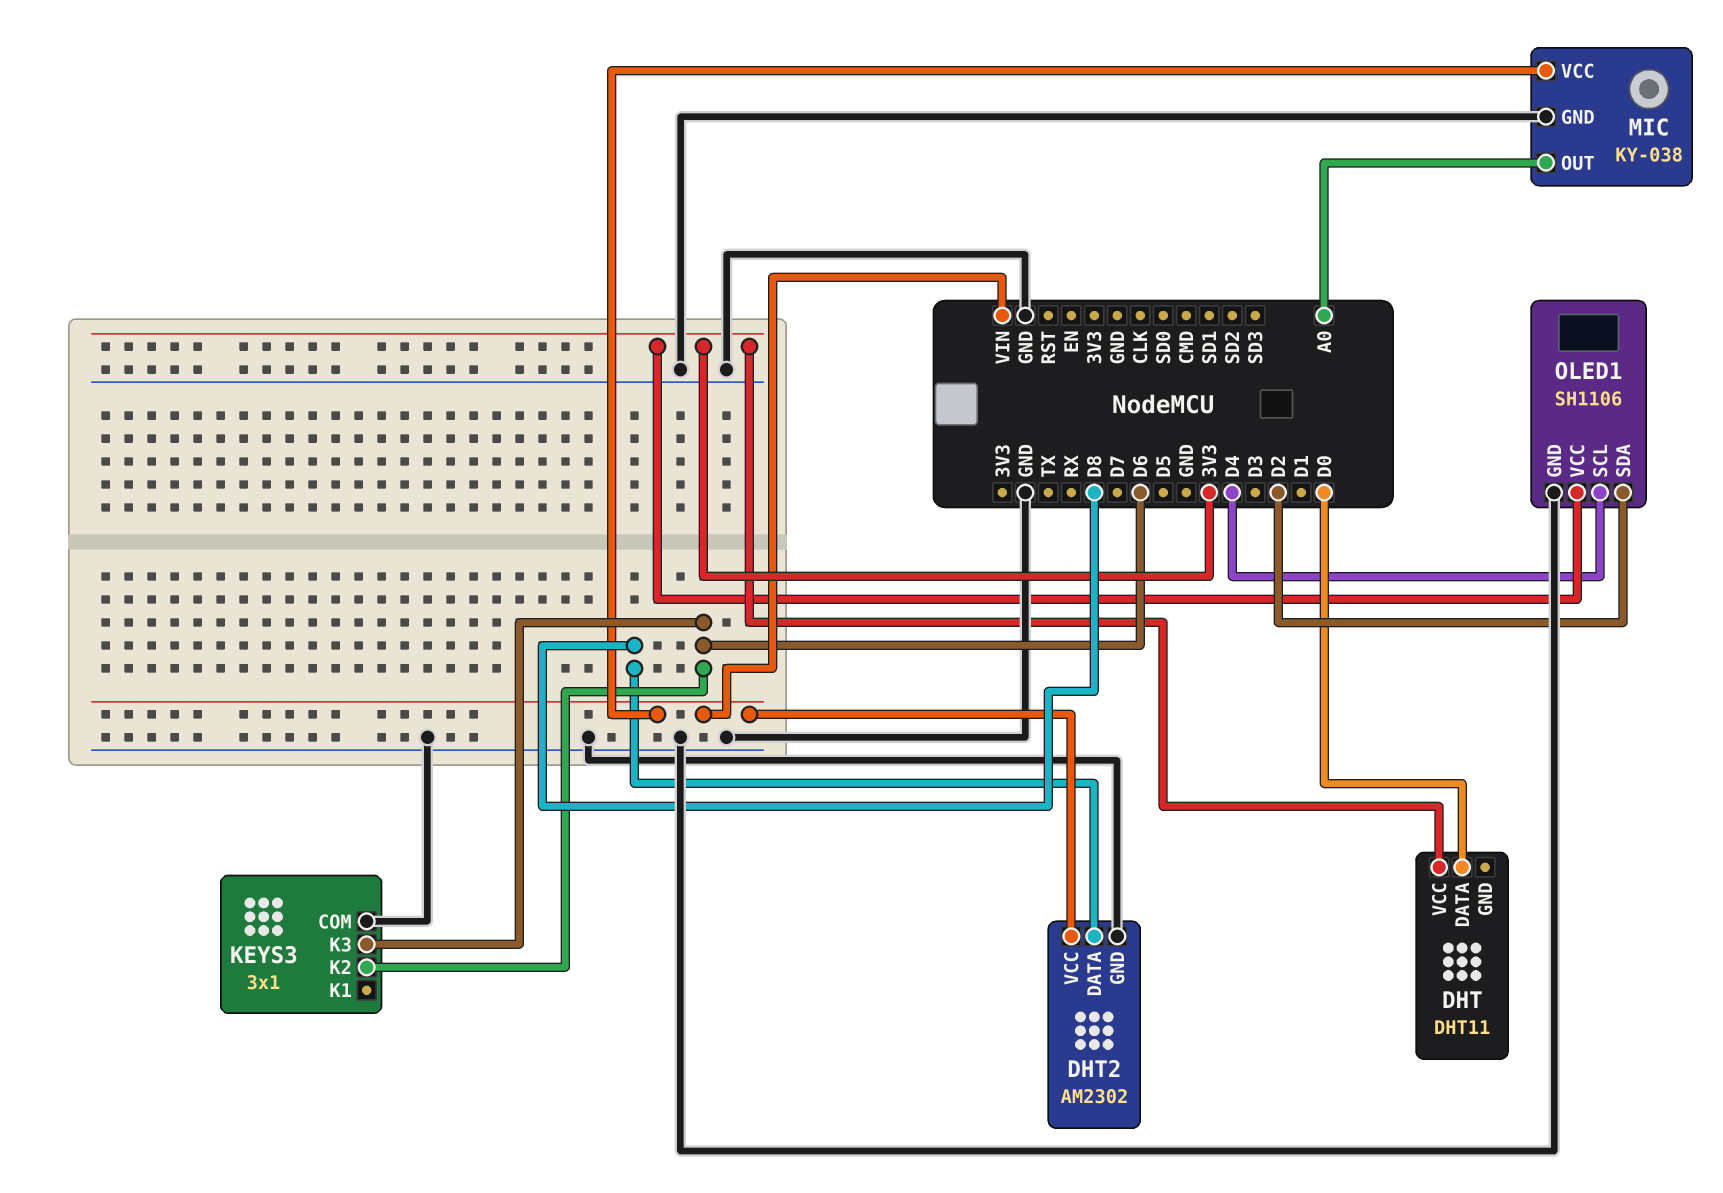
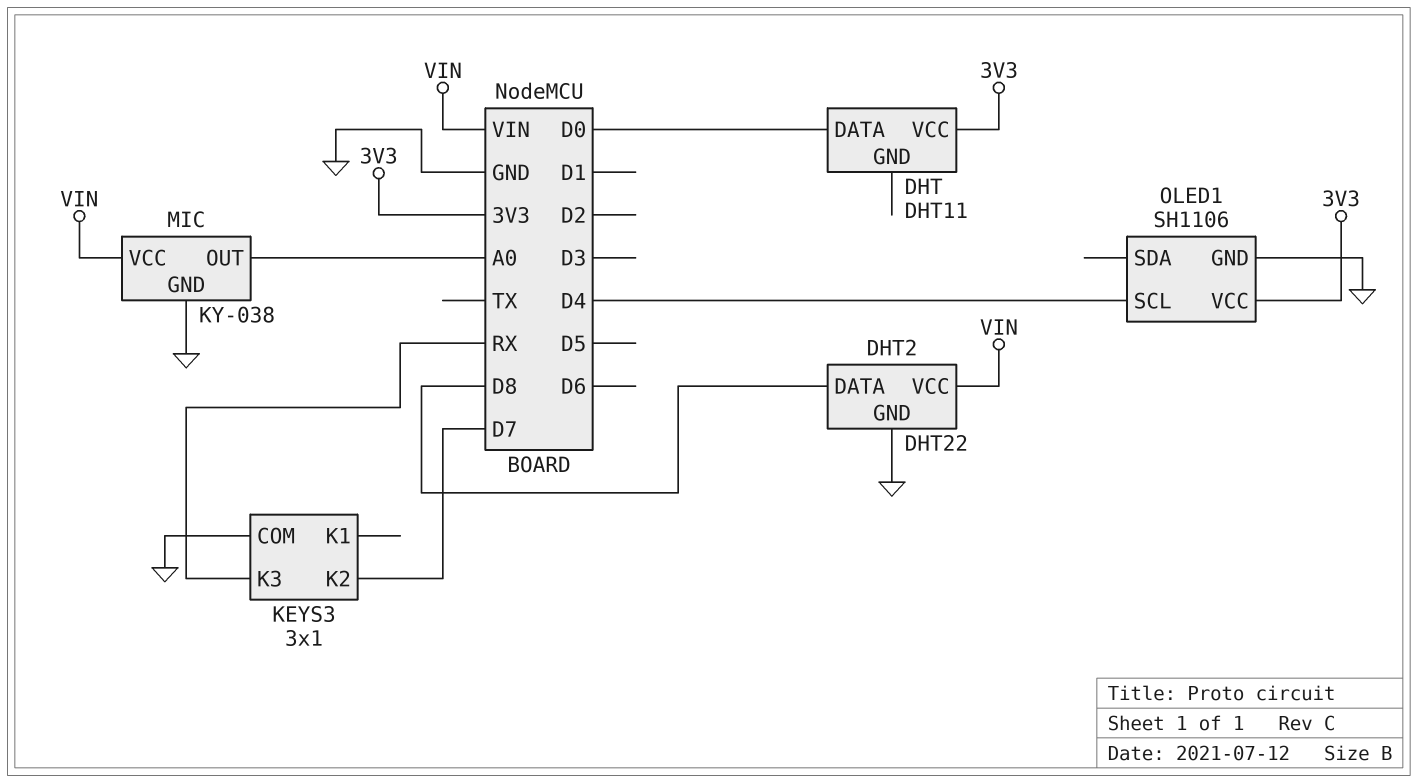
DHT2: AM2302 -> DHT22
KEYS3 pin K2: D6 -> D7
KEYS3 pin K3: D6 -> RX
OLED1 pin SDA: D2 -> none

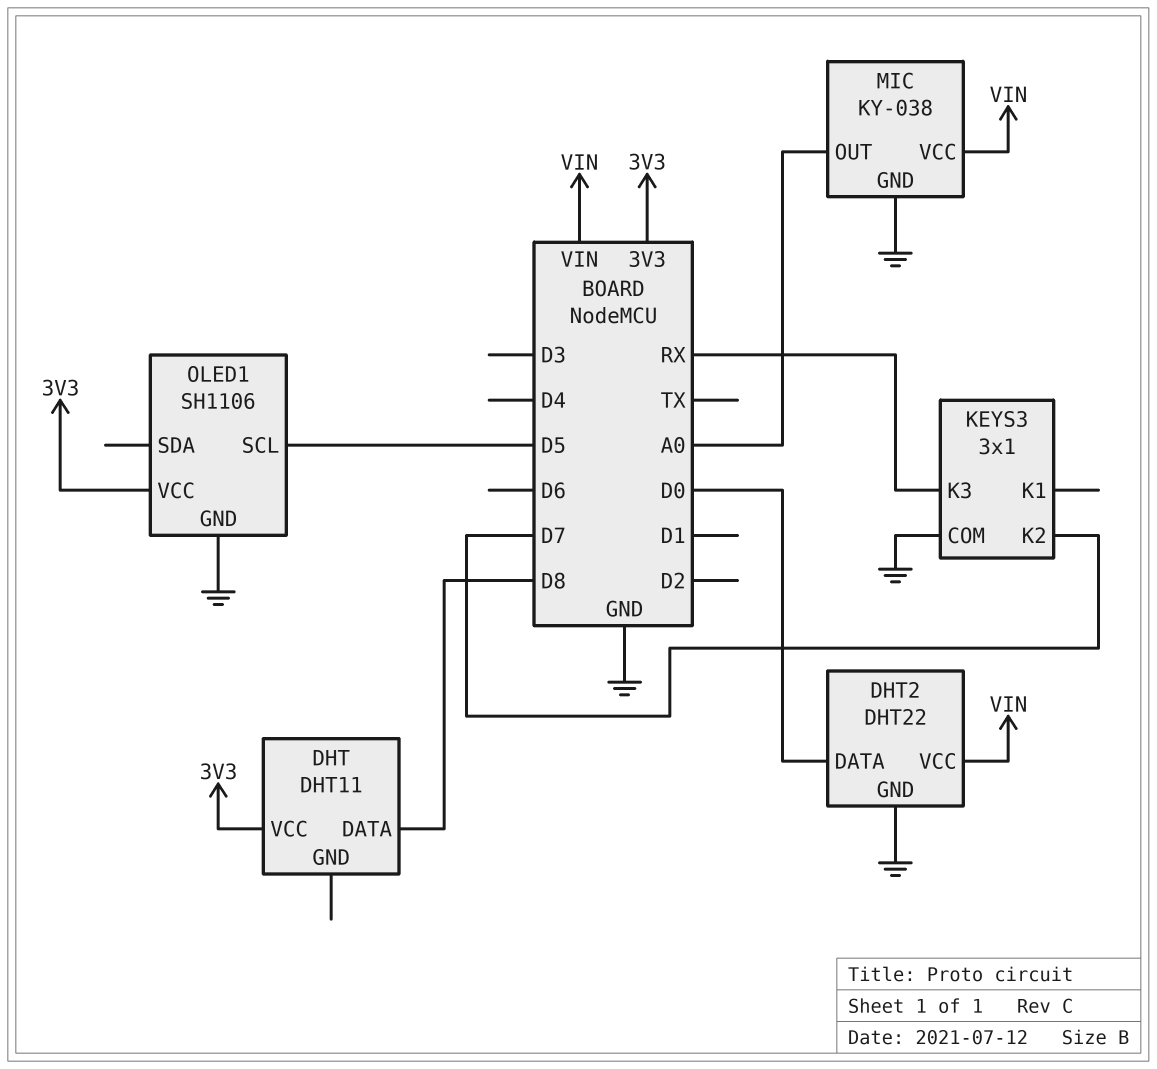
DHT pin DATA: D0 -> D8
DHT2 pin DATA: D8 -> D0
OLED1 pin SCL: D4 -> D5

